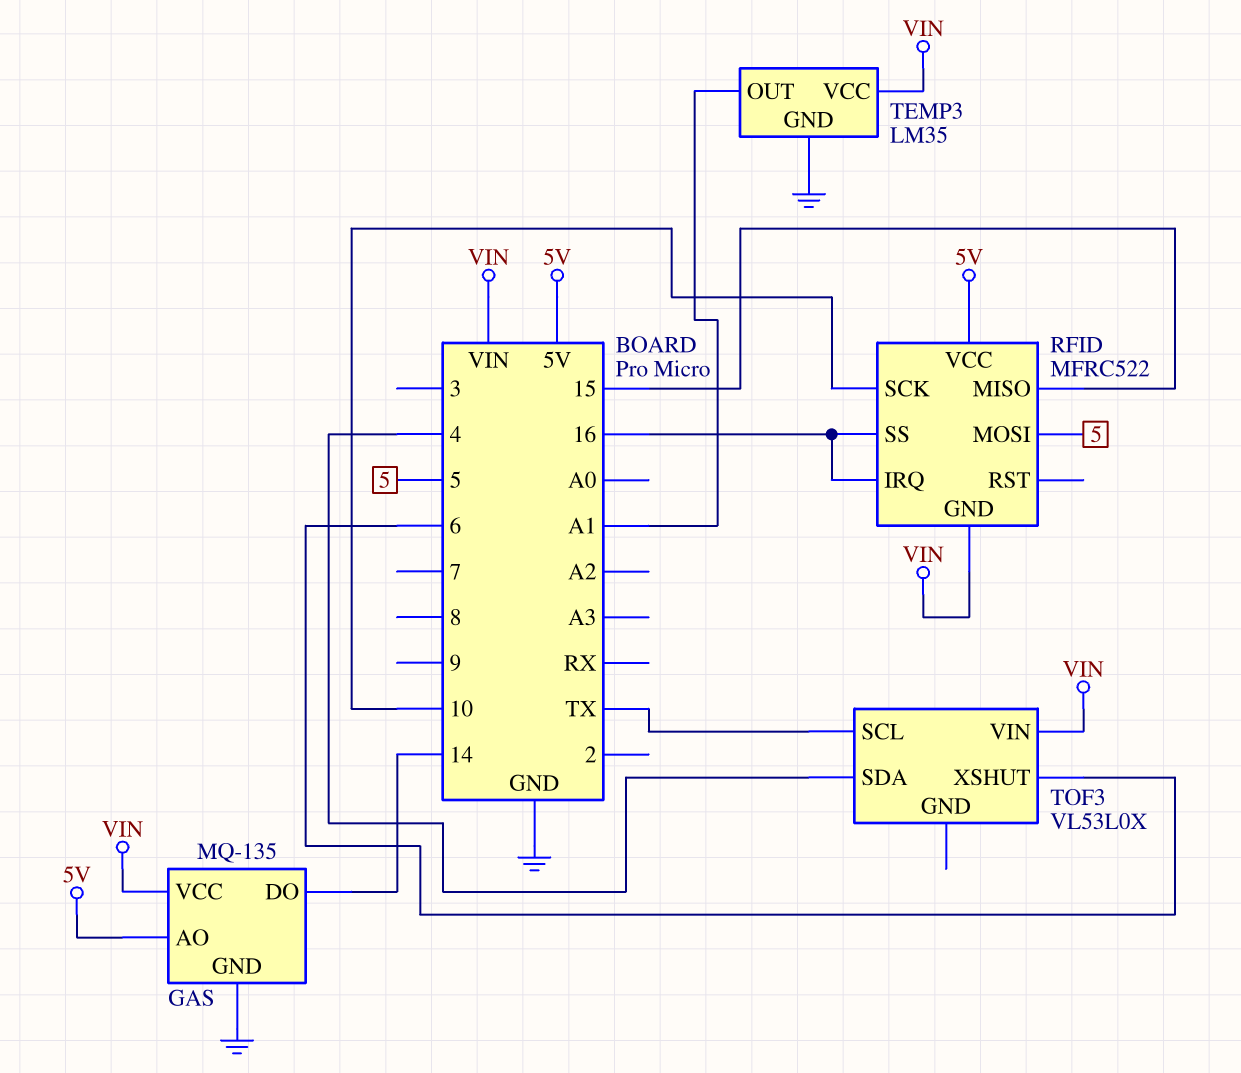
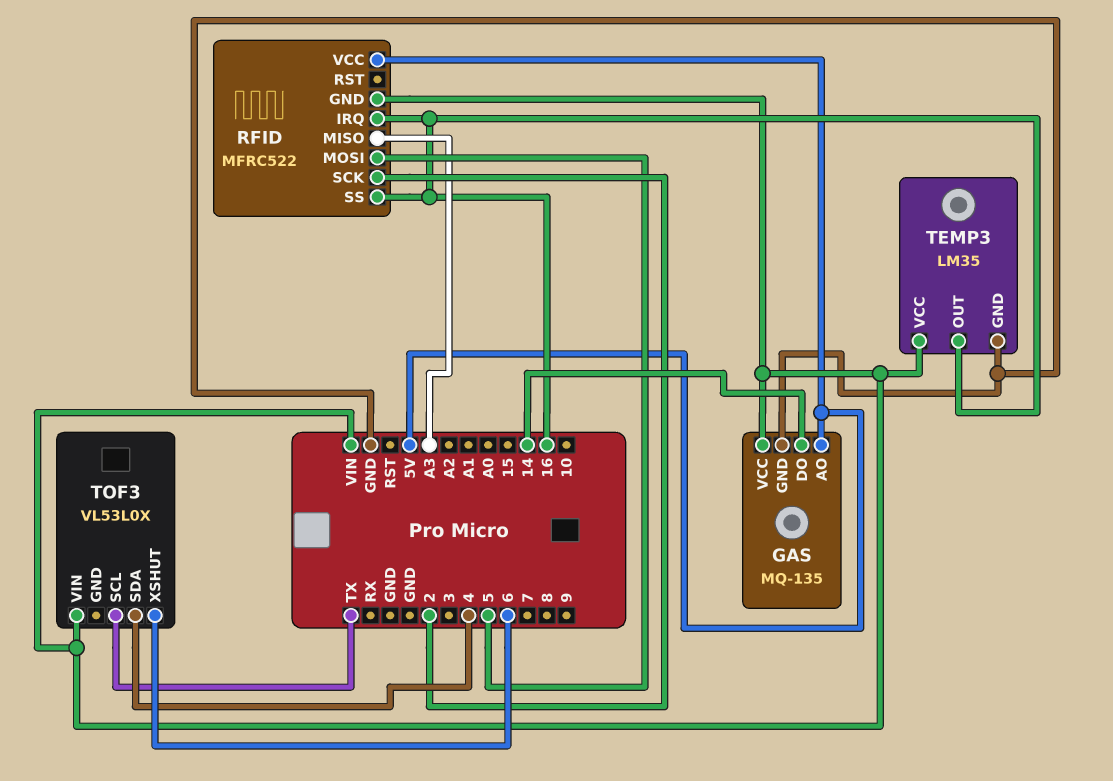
RFID pin MISO: 15 -> A3
RFID pin SCK: 10 -> 2
TEMP3 pin OUT: A1 -> 16

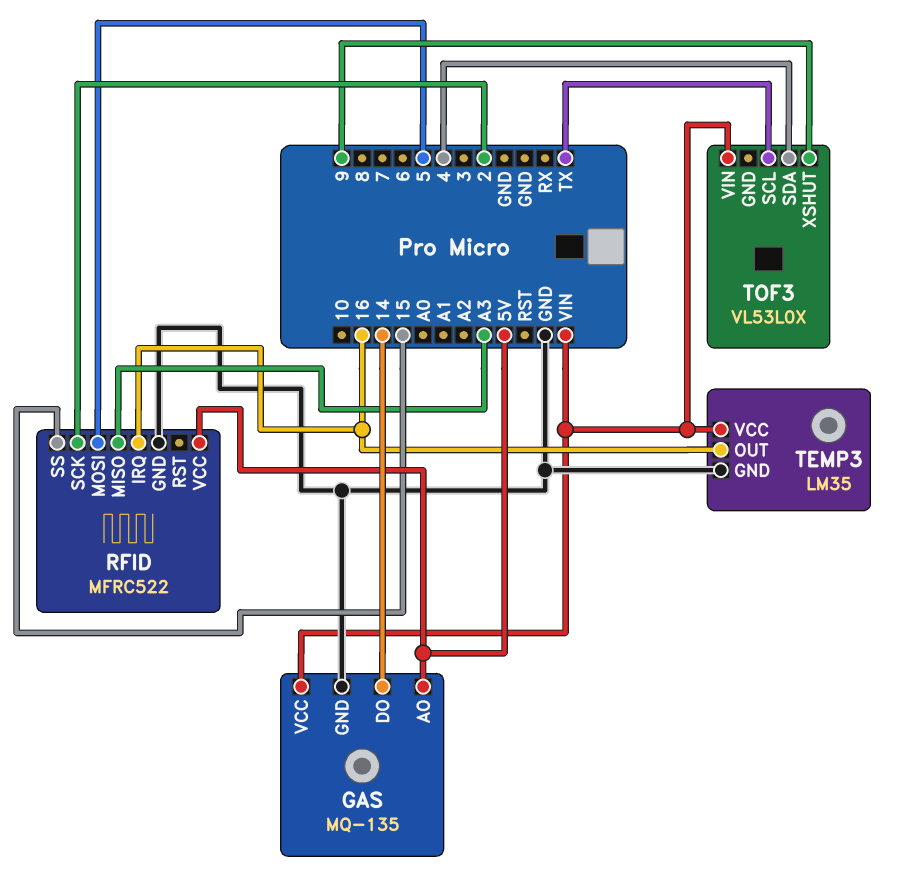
RFID pin GND: VIN -> GND
RFID pin SS: 16 -> 15
TOF3 pin XSHUT: 6 -> 9

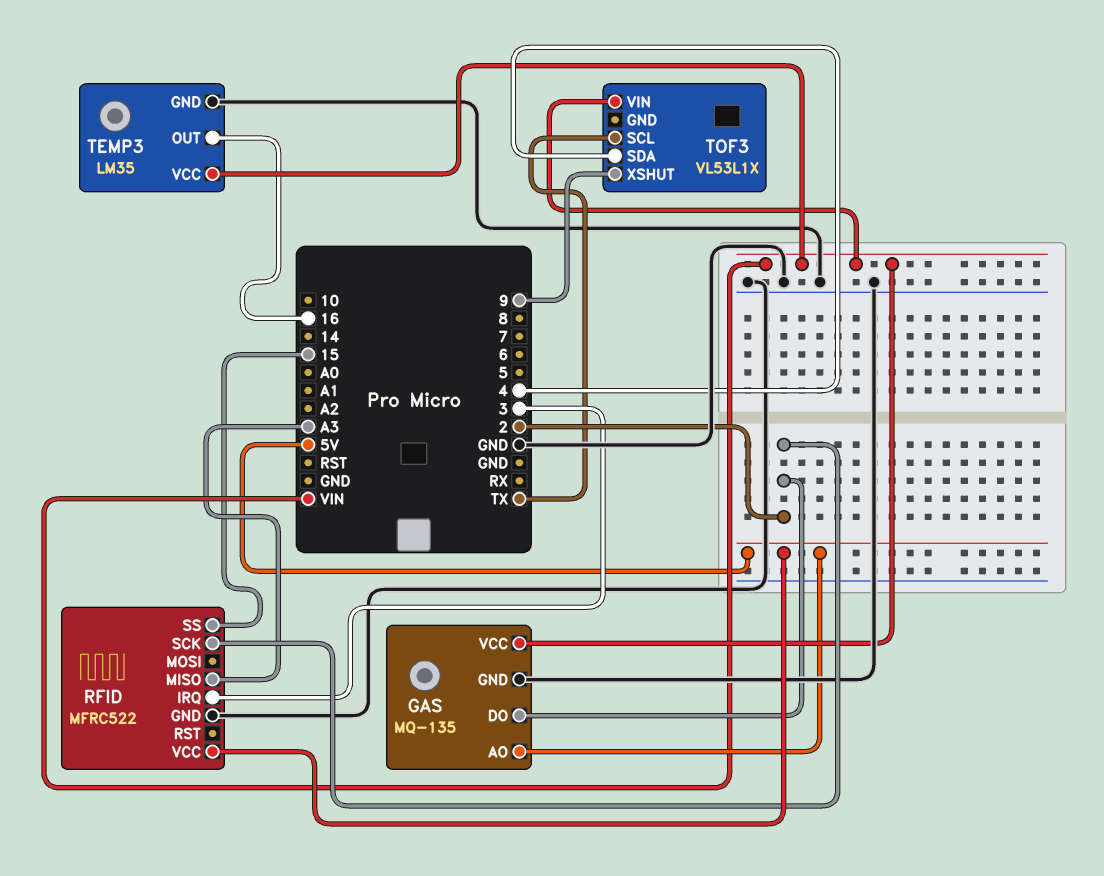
GAS pin DO: 14 -> 2
RFID pin IRQ: 16 -> 3
RFID pin MOSI: 5 -> none
TOF3: VL53L0X -> VL53L1X

